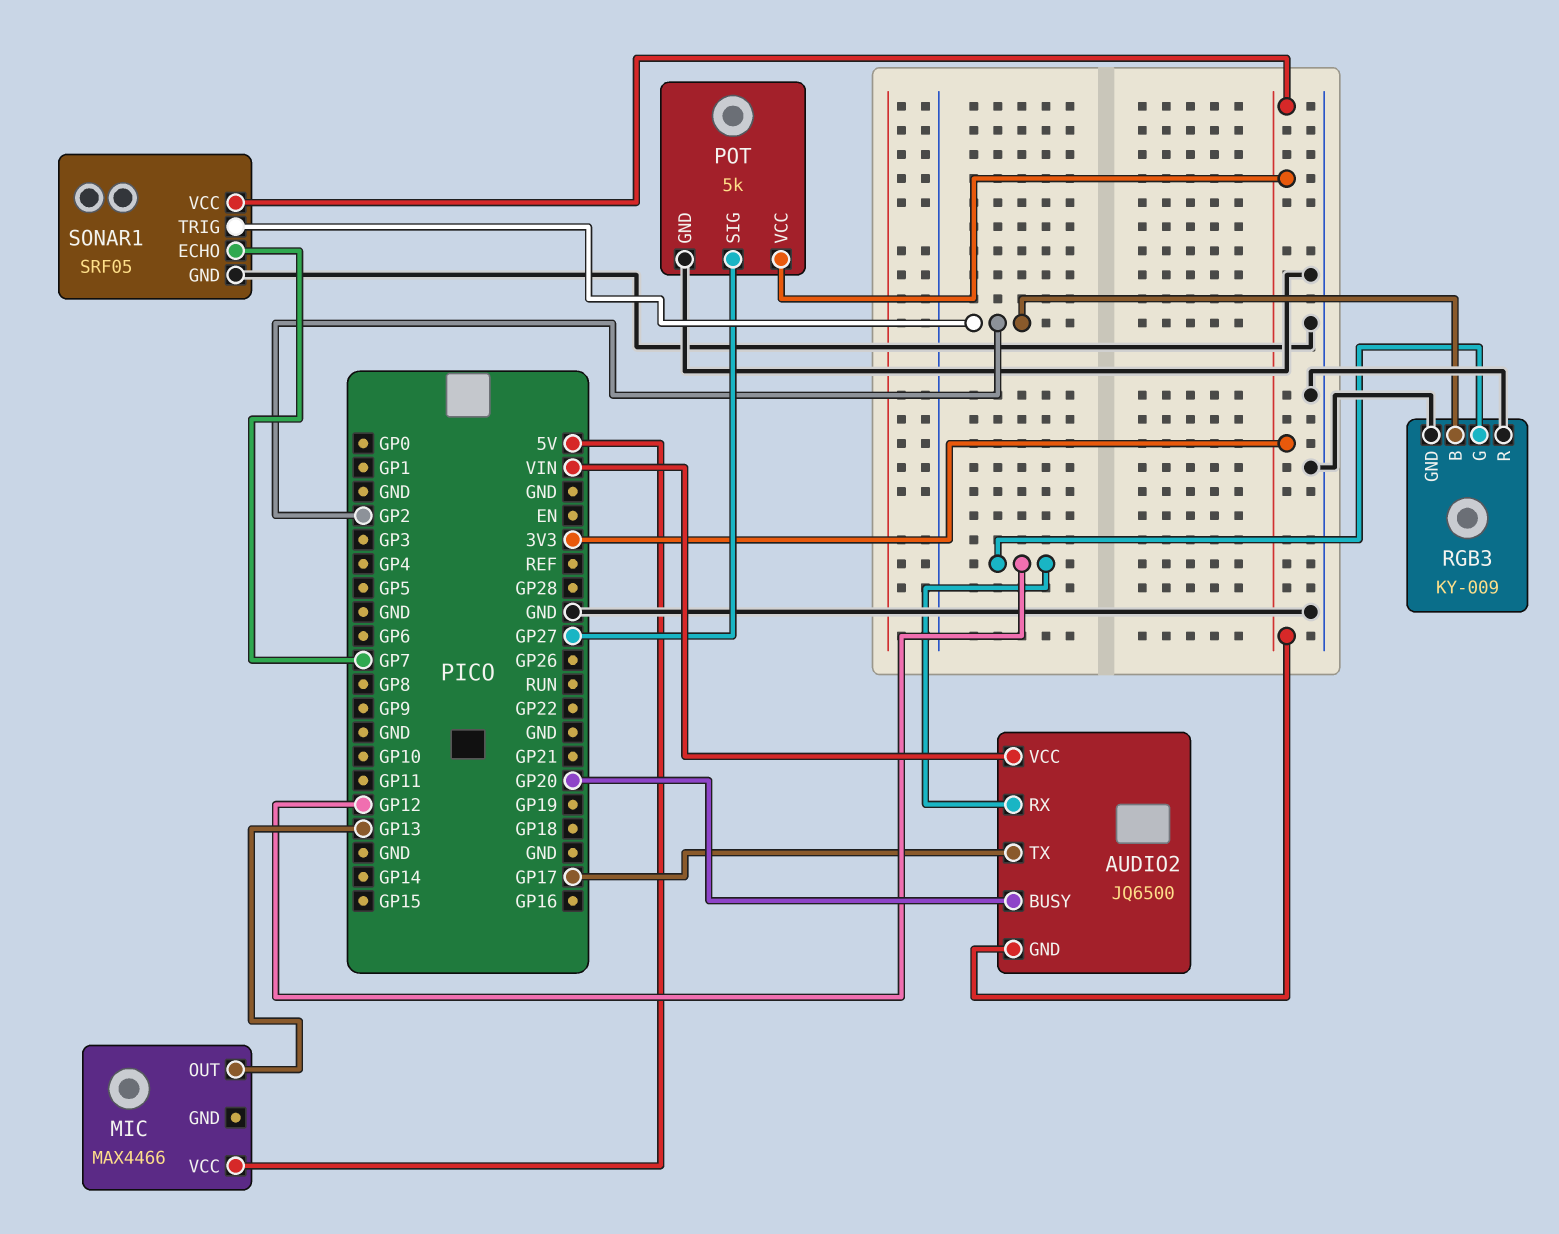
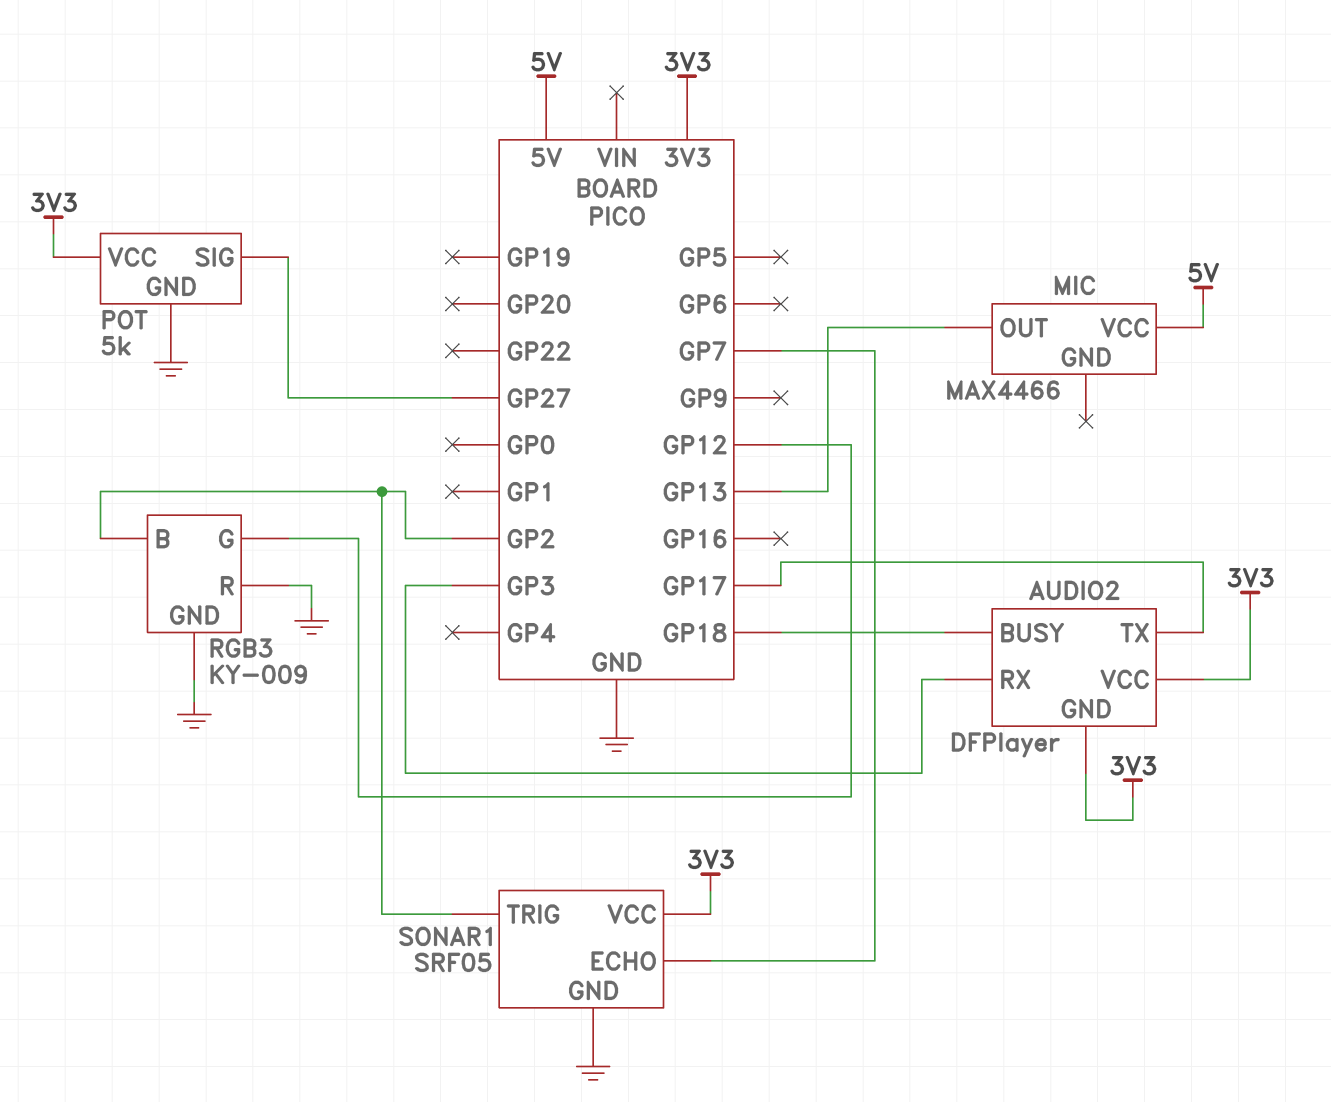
AUDIO2: JQ6500 -> DFPlayer
AUDIO2 pin BUSY: GP20 -> GP18
AUDIO2 pin RX: GP12 -> GP3
AUDIO2 pin VCC: VIN -> 3V3

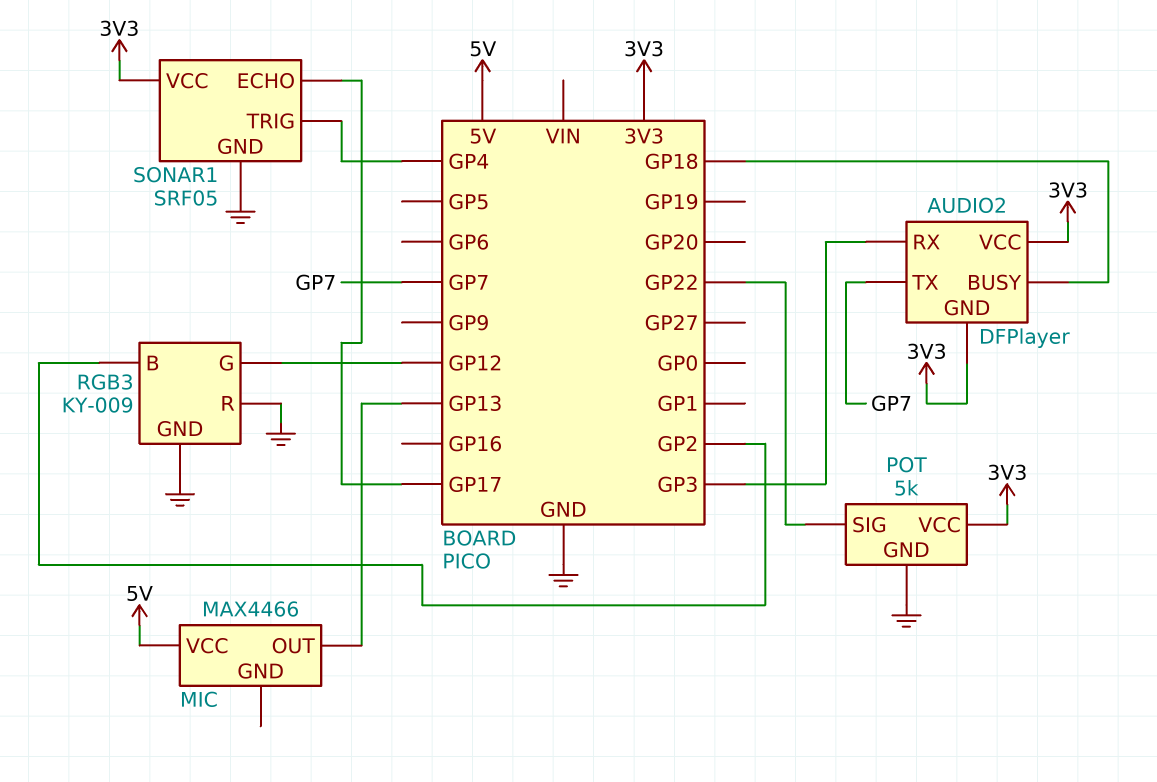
AUDIO2 pin TX: GP17 -> GP7
POT pin SIG: GP27 -> GP22
SONAR1 pin ECHO: GP7 -> GP17
SONAR1 pin TRIG: GP2 -> GP4

